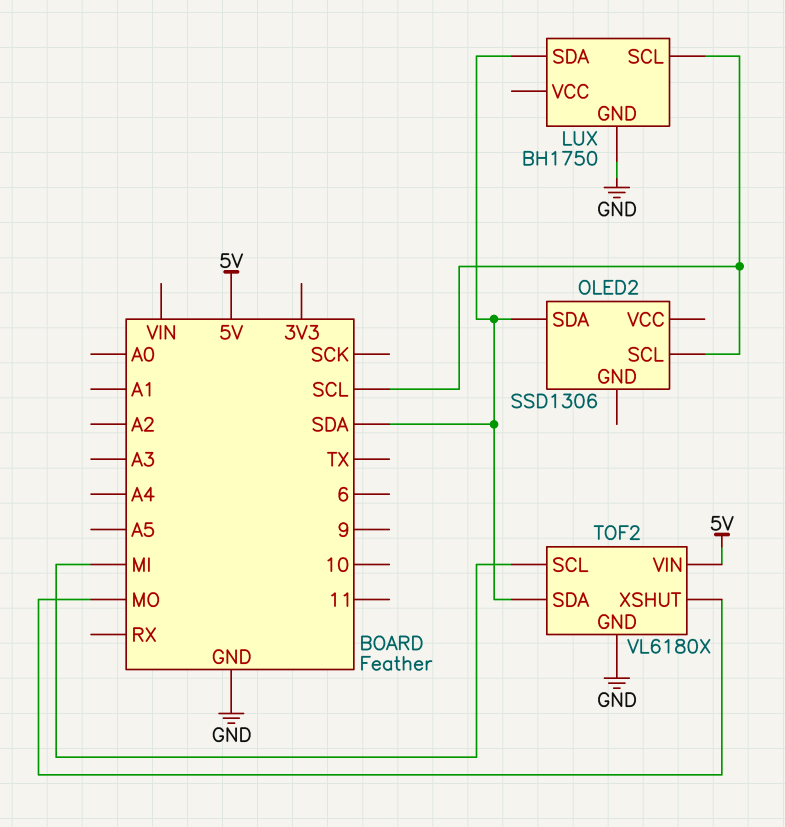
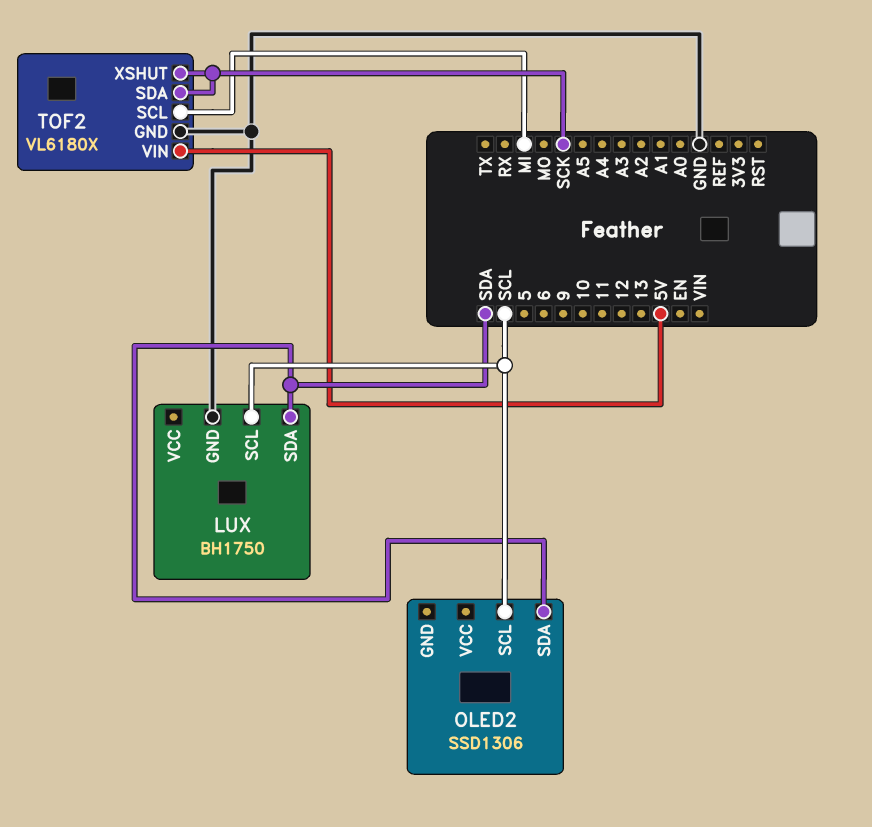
TOF2 pin SDA: SDA -> SCK
TOF2 pin XSHUT: MO -> SCK

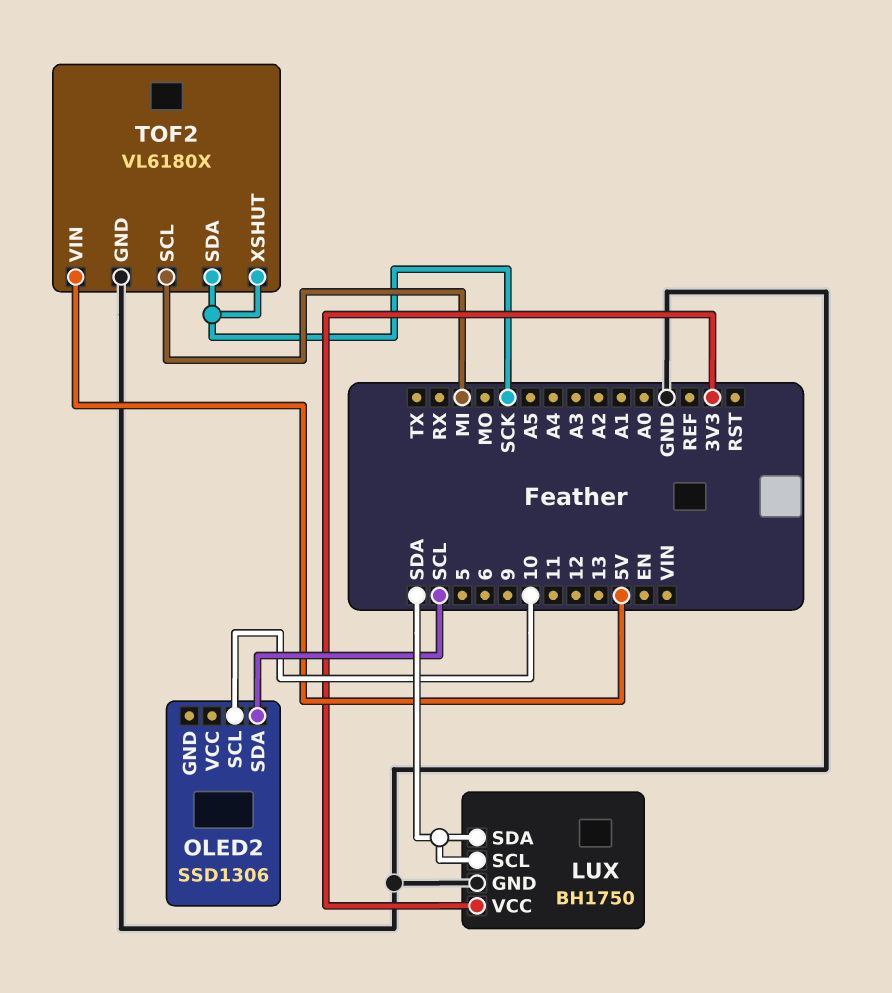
LUX pin SCL: SCL -> SDA
LUX pin VCC: none -> 3V3
OLED2 pin SCL: SCL -> 10
OLED2 pin SDA: SDA -> SCL

